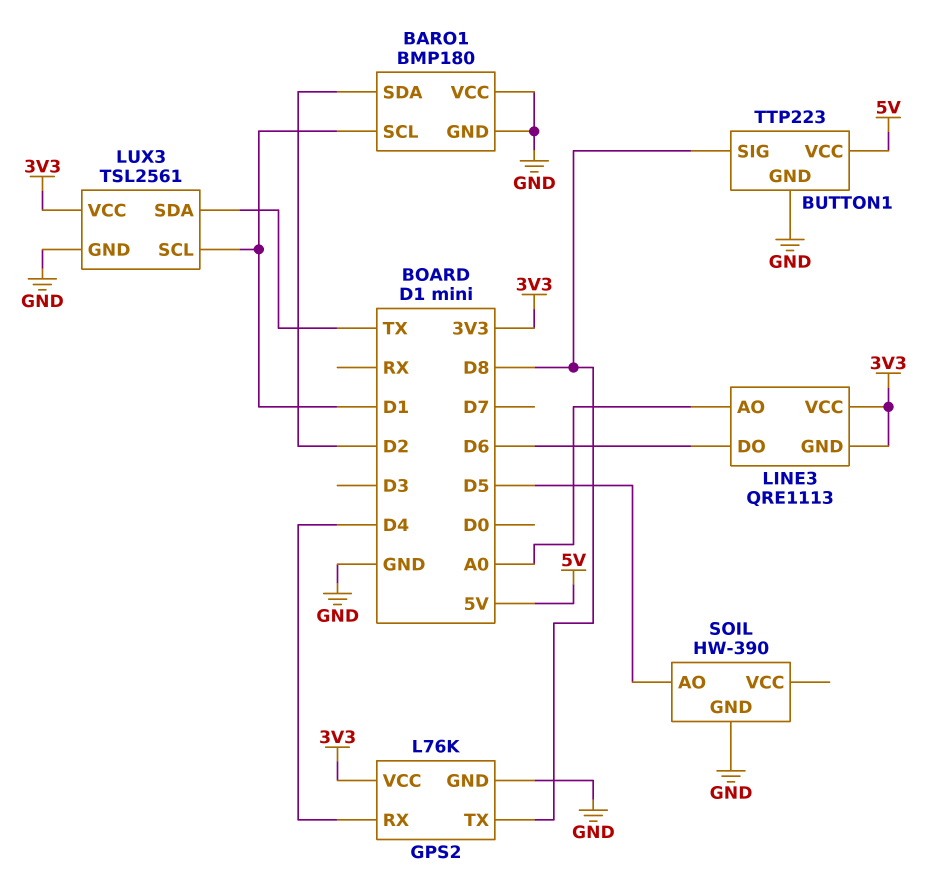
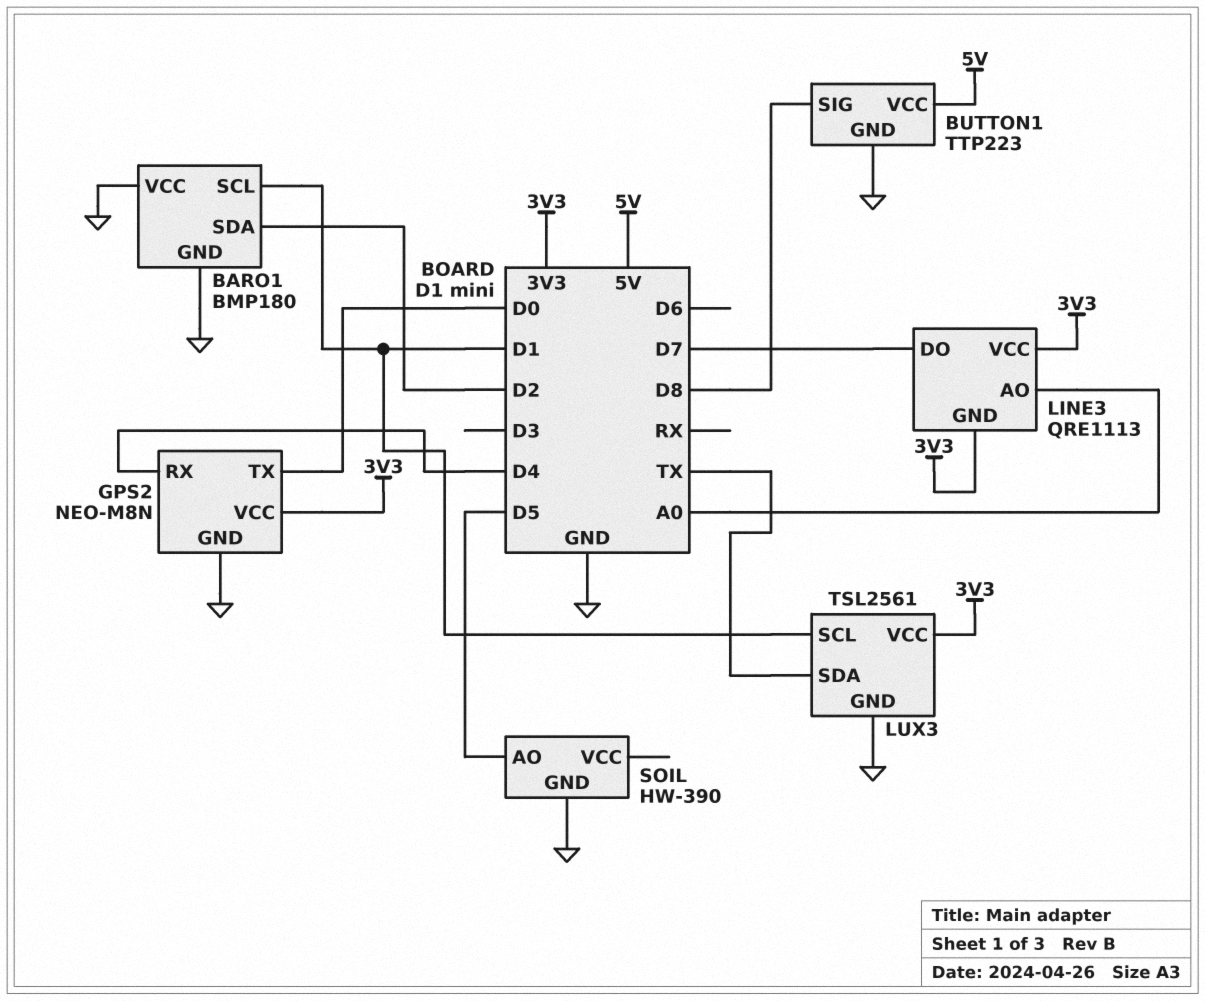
GPS2: L76K -> NEO-M8N
GPS2 pin TX: D8 -> D0
LINE3 pin DO: D6 -> D7

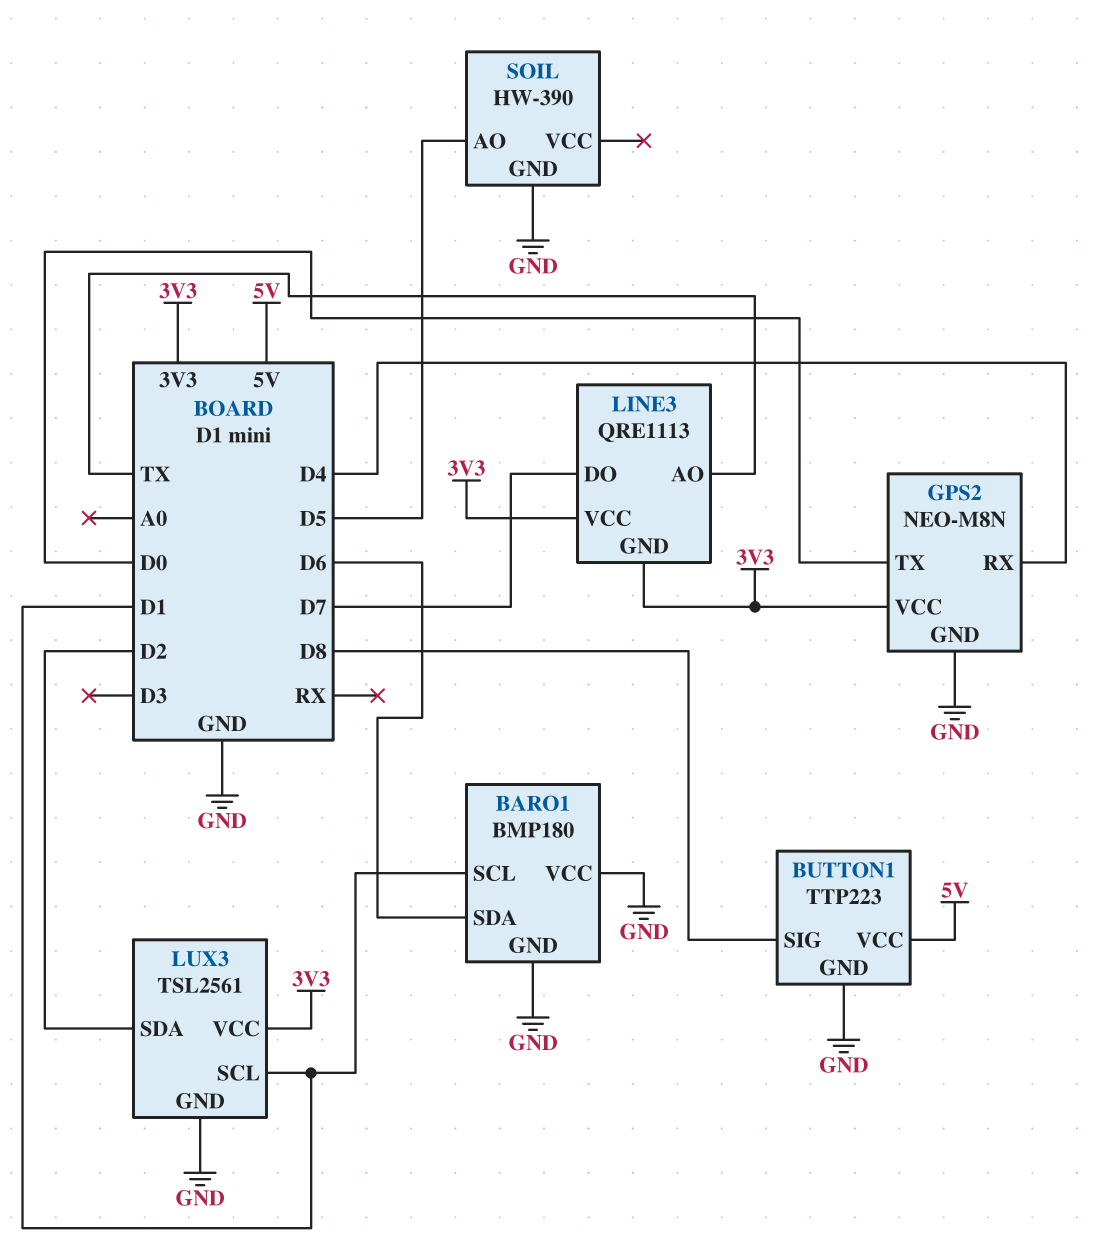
BARO1 pin SDA: D2 -> D6
LINE3 pin AO: A0 -> TX
LUX3 pin SDA: TX -> D2

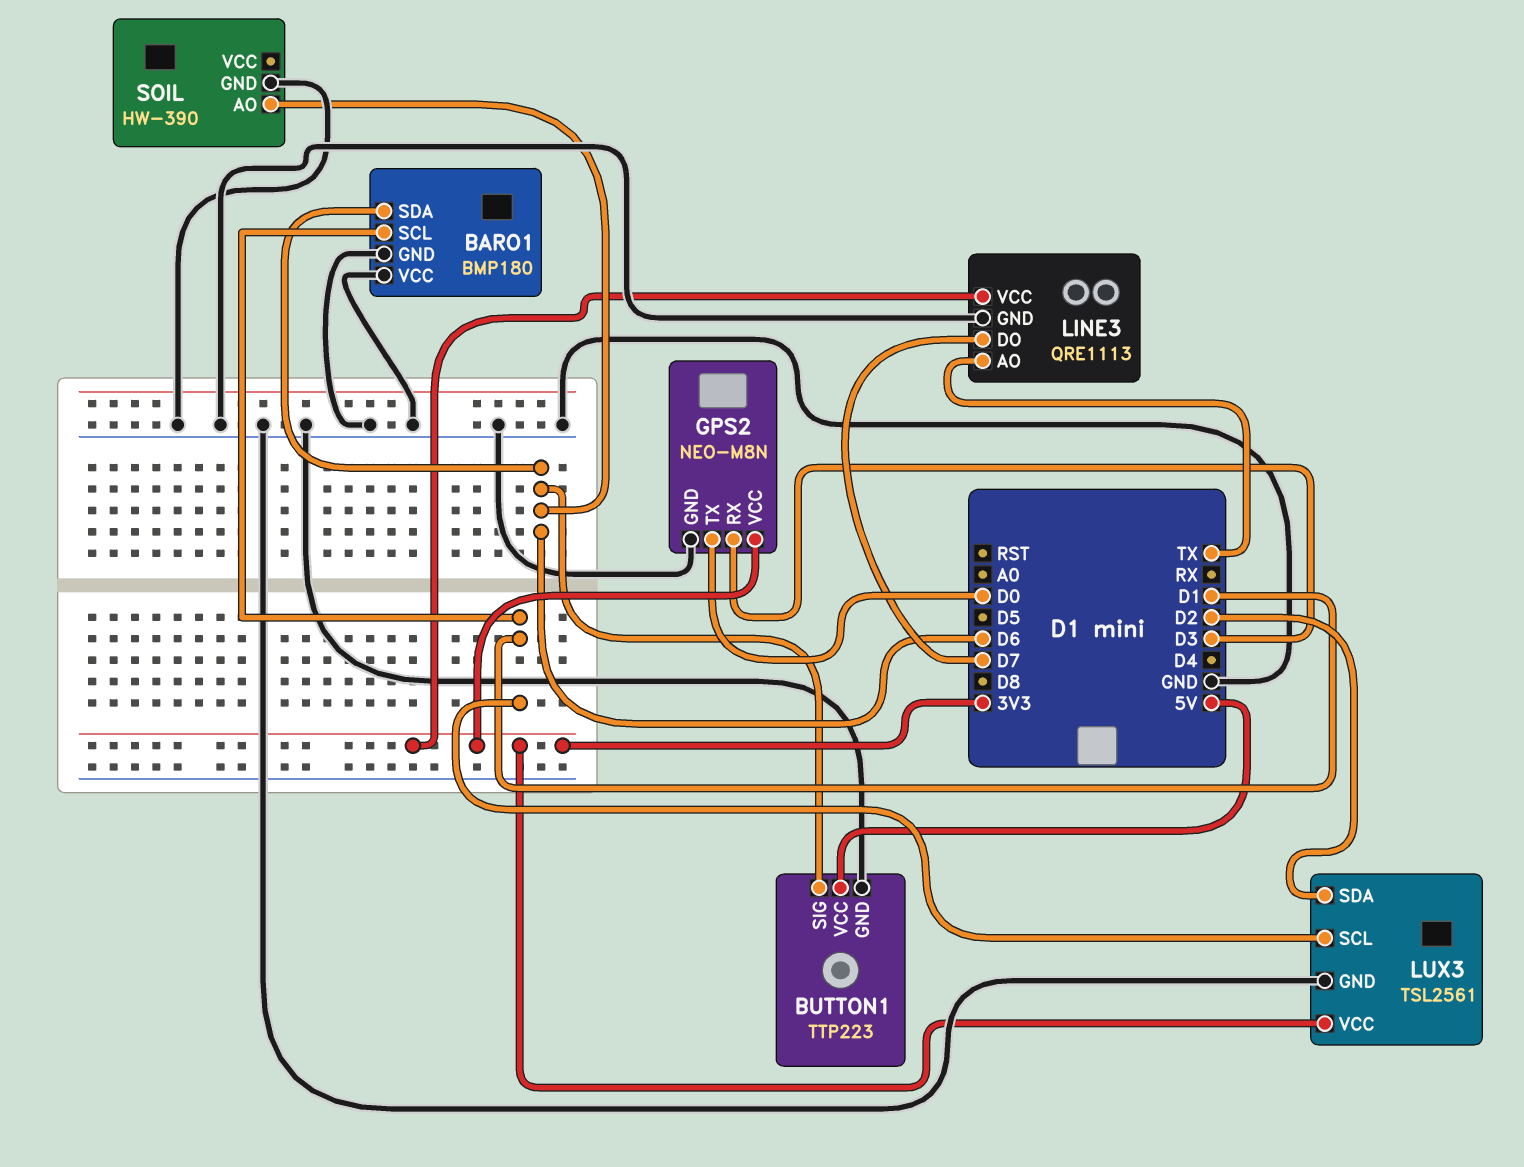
BUTTON1 pin SIG: D8 -> D6
GPS2 pin RX: D4 -> D3
LINE3 pin GND: 3V3 -> GND
SOIL pin AO: D5 -> D6

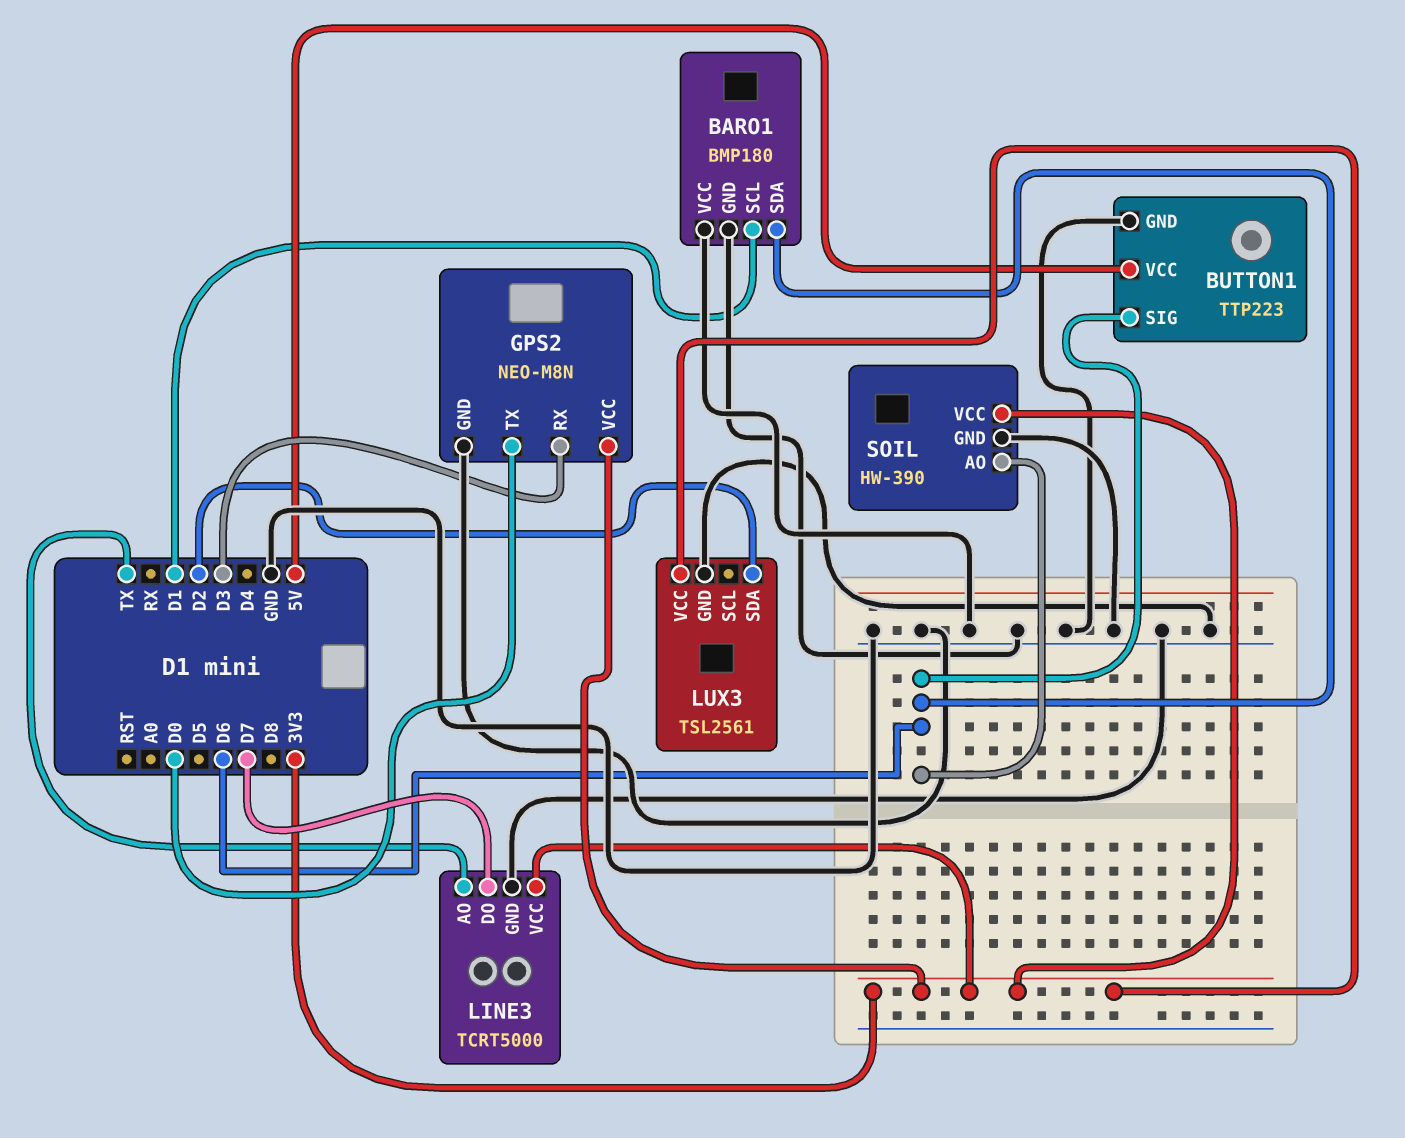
LINE3: QRE1113 -> TCRT5000
LUX3 pin SCL: D1 -> none
SOIL pin VCC: none -> 3V3

